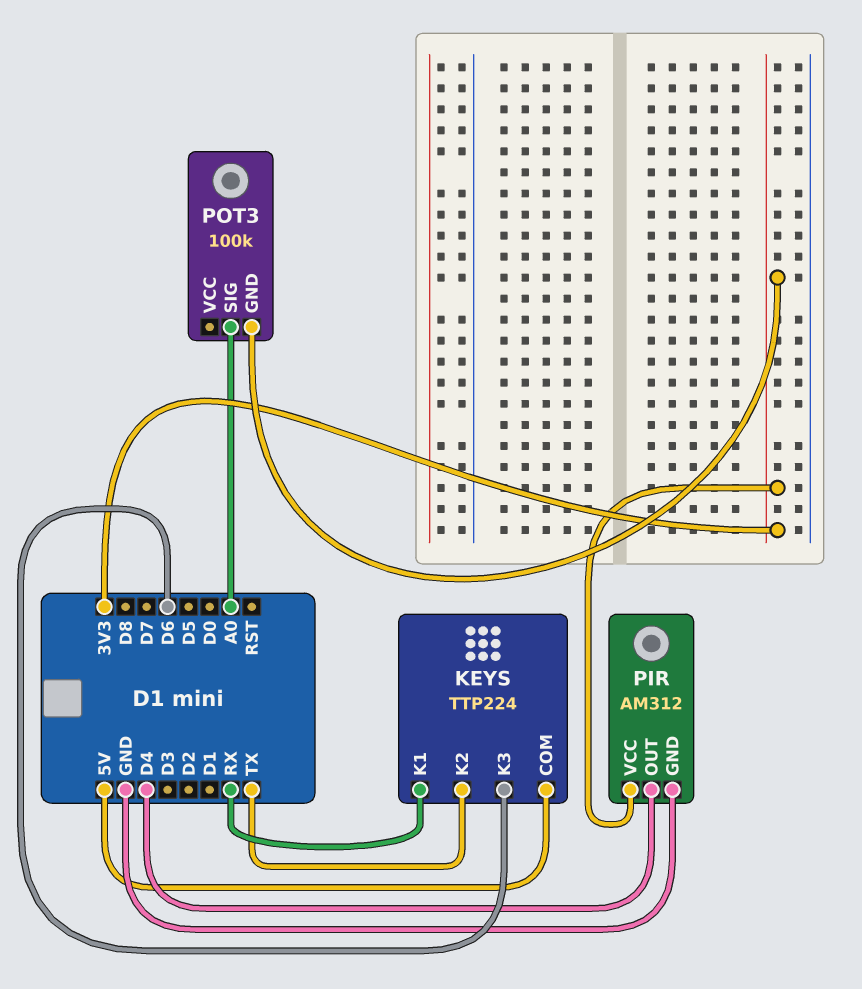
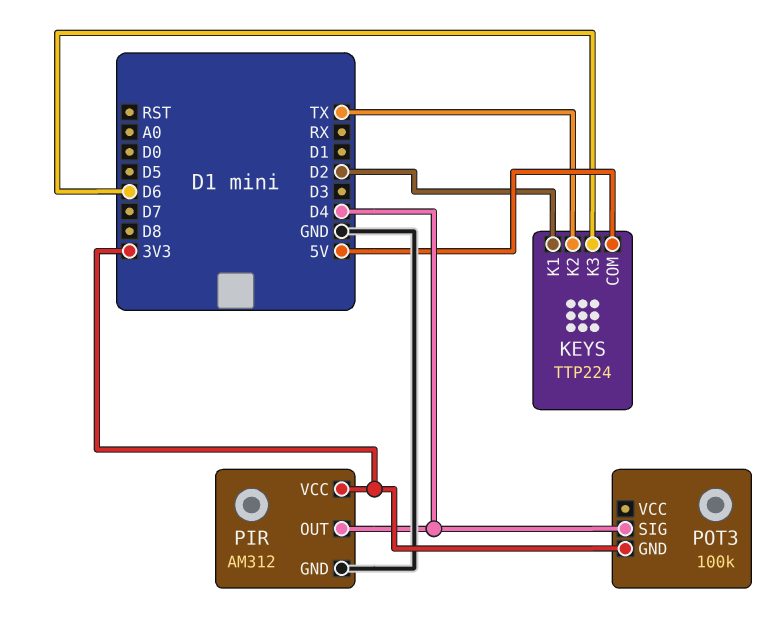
KEYS pin K1: RX -> D2
POT3 pin SIG: A0 -> D4

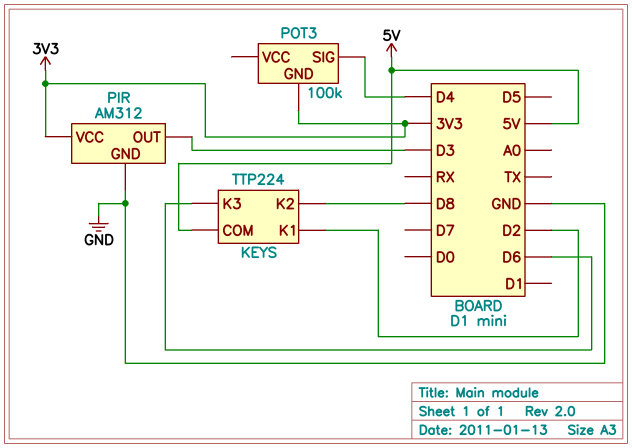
KEYS pin K2: TX -> D8
PIR pin OUT: D4 -> D3

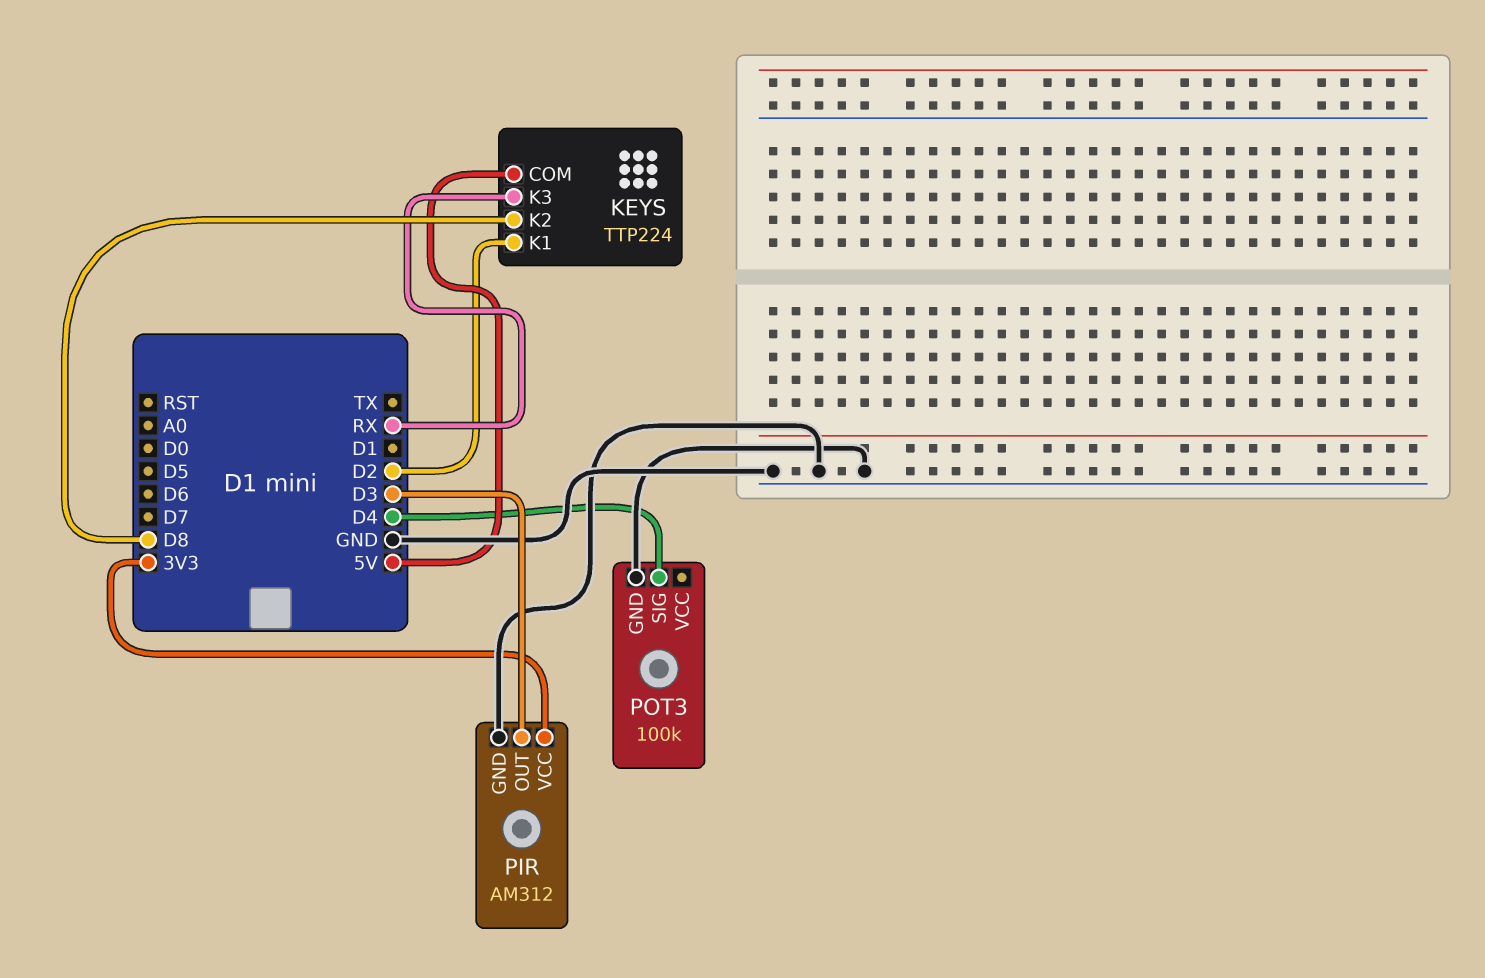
KEYS pin K3: D6 -> RX
POT3 pin GND: 3V3 -> GND

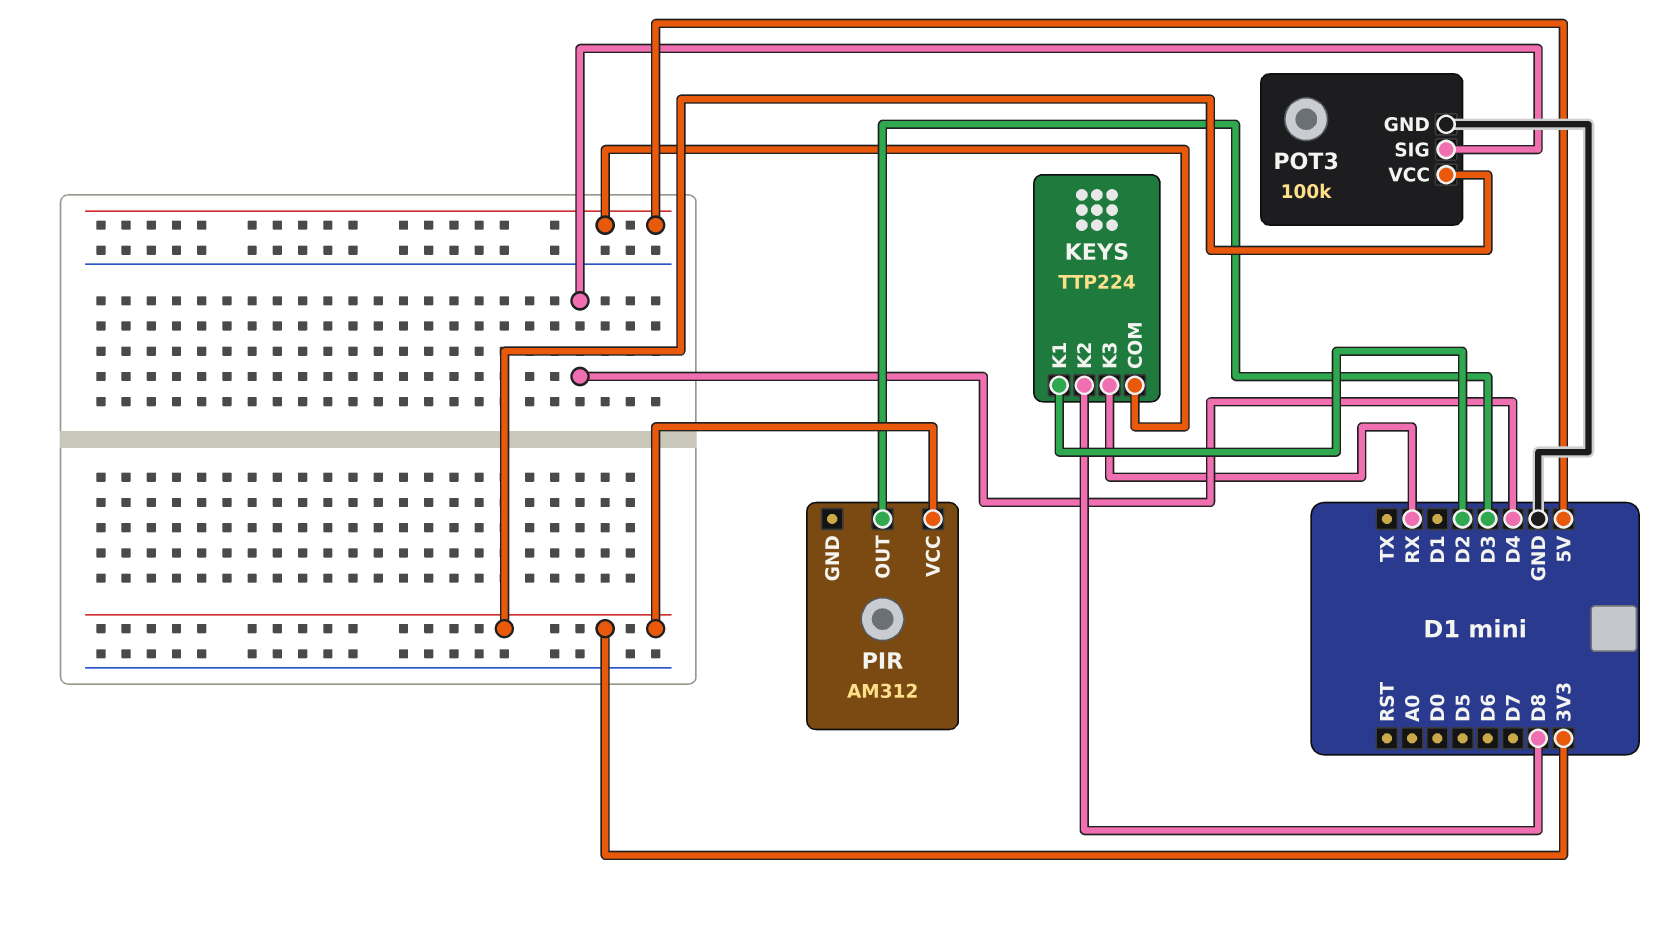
PIR pin GND: GND -> none
POT3 pin VCC: none -> 3V3

